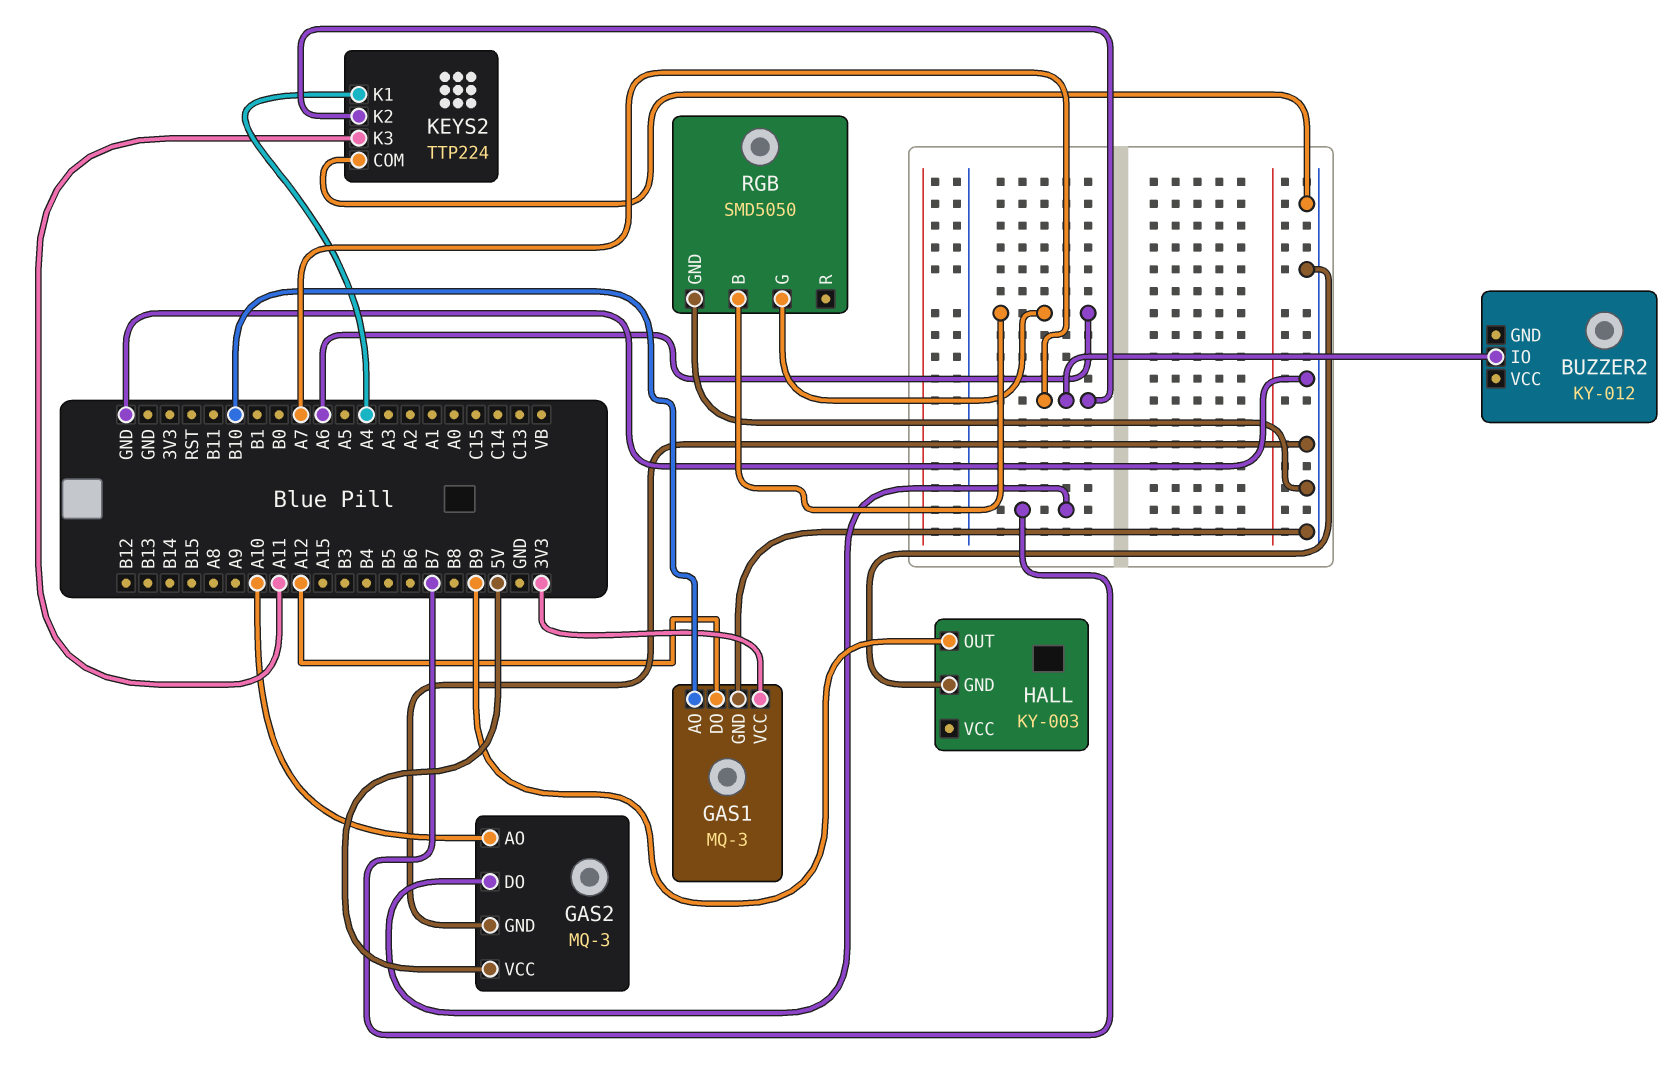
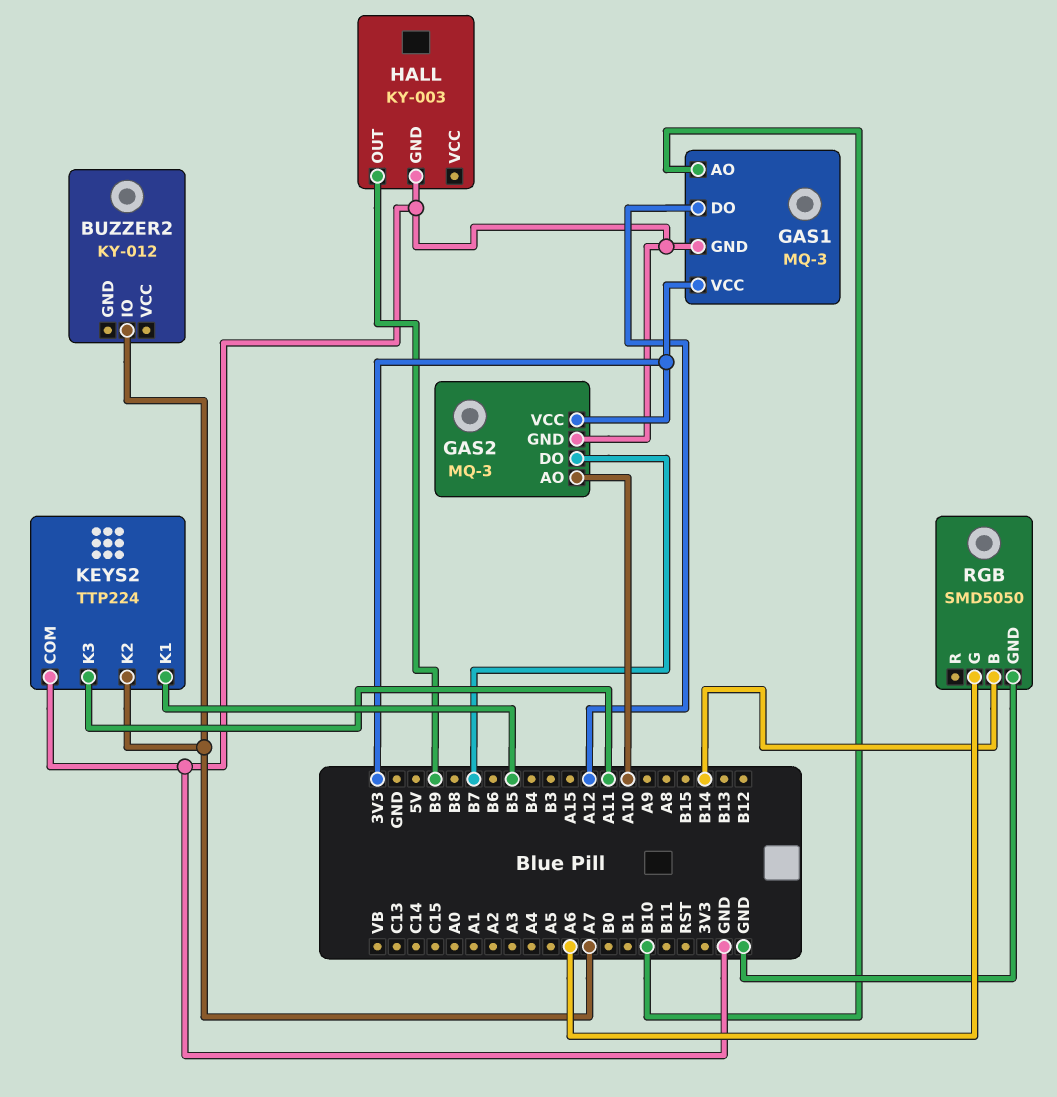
GAS2 pin VCC: 5V -> 3V3
KEYS2 pin K1: A4 -> B5
RGB pin B: A6 -> B14

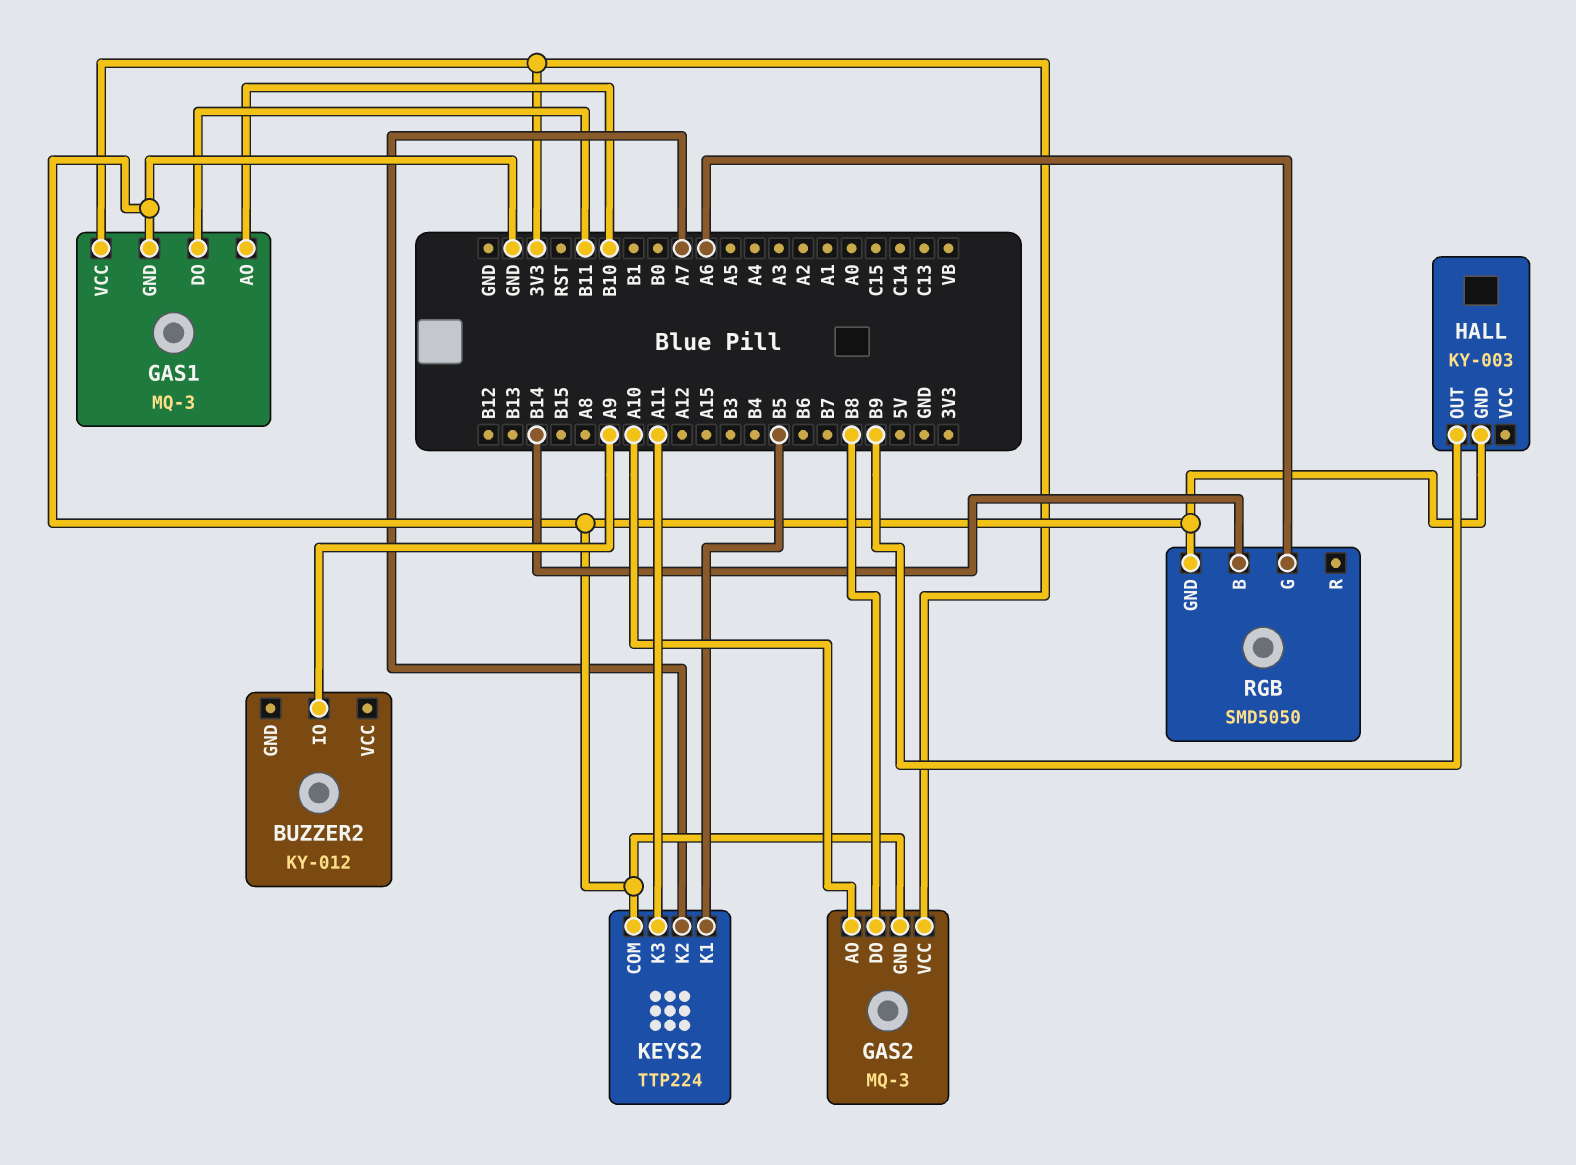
BUZZER2 pin IO: A7 -> A9
GAS1 pin DO: A12 -> B11
GAS2 pin DO: B7 -> B8

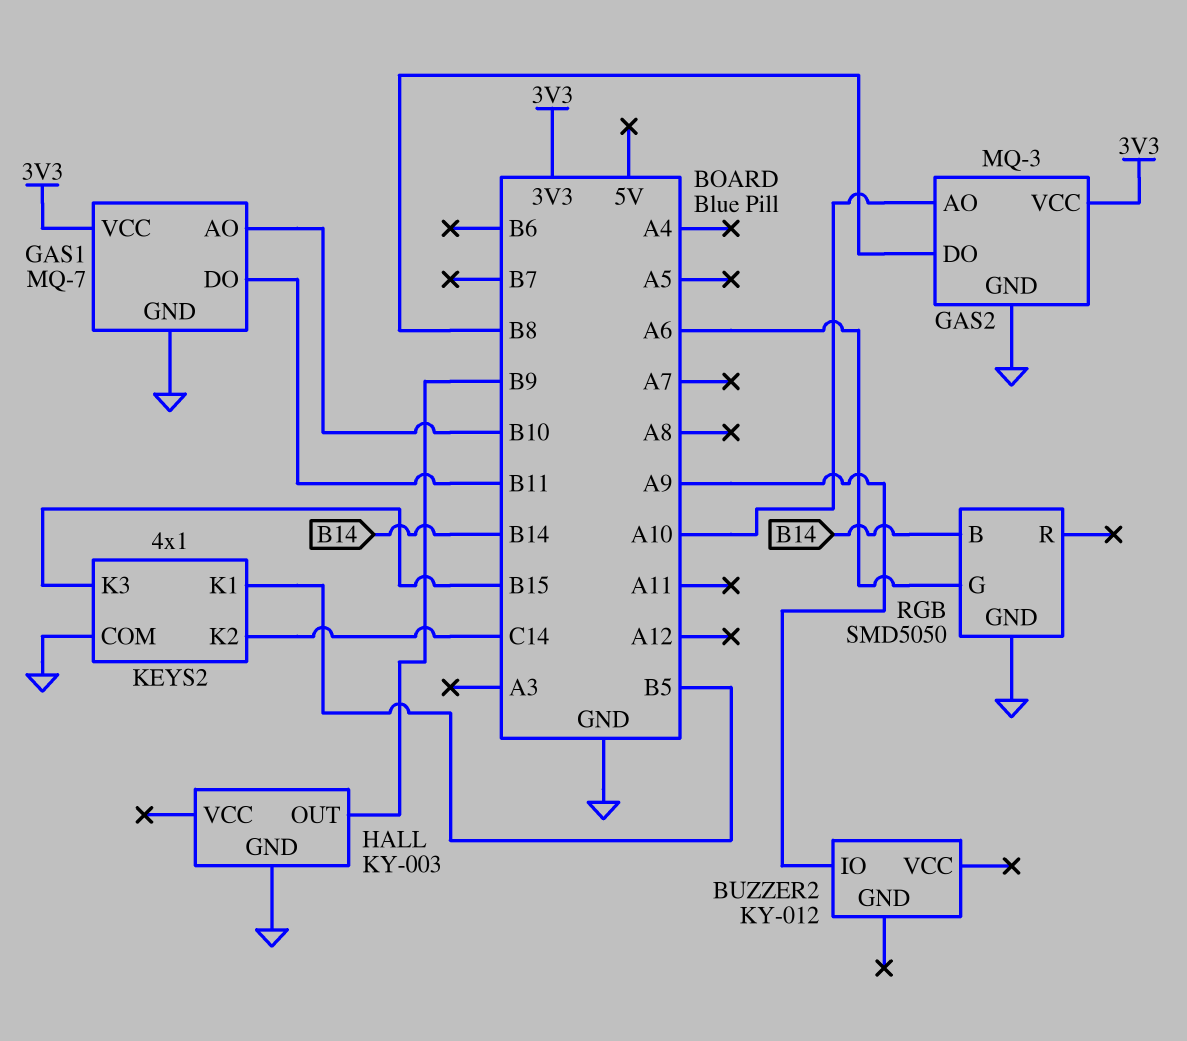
GAS1: MQ-3 -> MQ-7
KEYS2: TTP224 -> 4x1
KEYS2 pin K2: A7 -> C14
KEYS2 pin K3: A11 -> B15

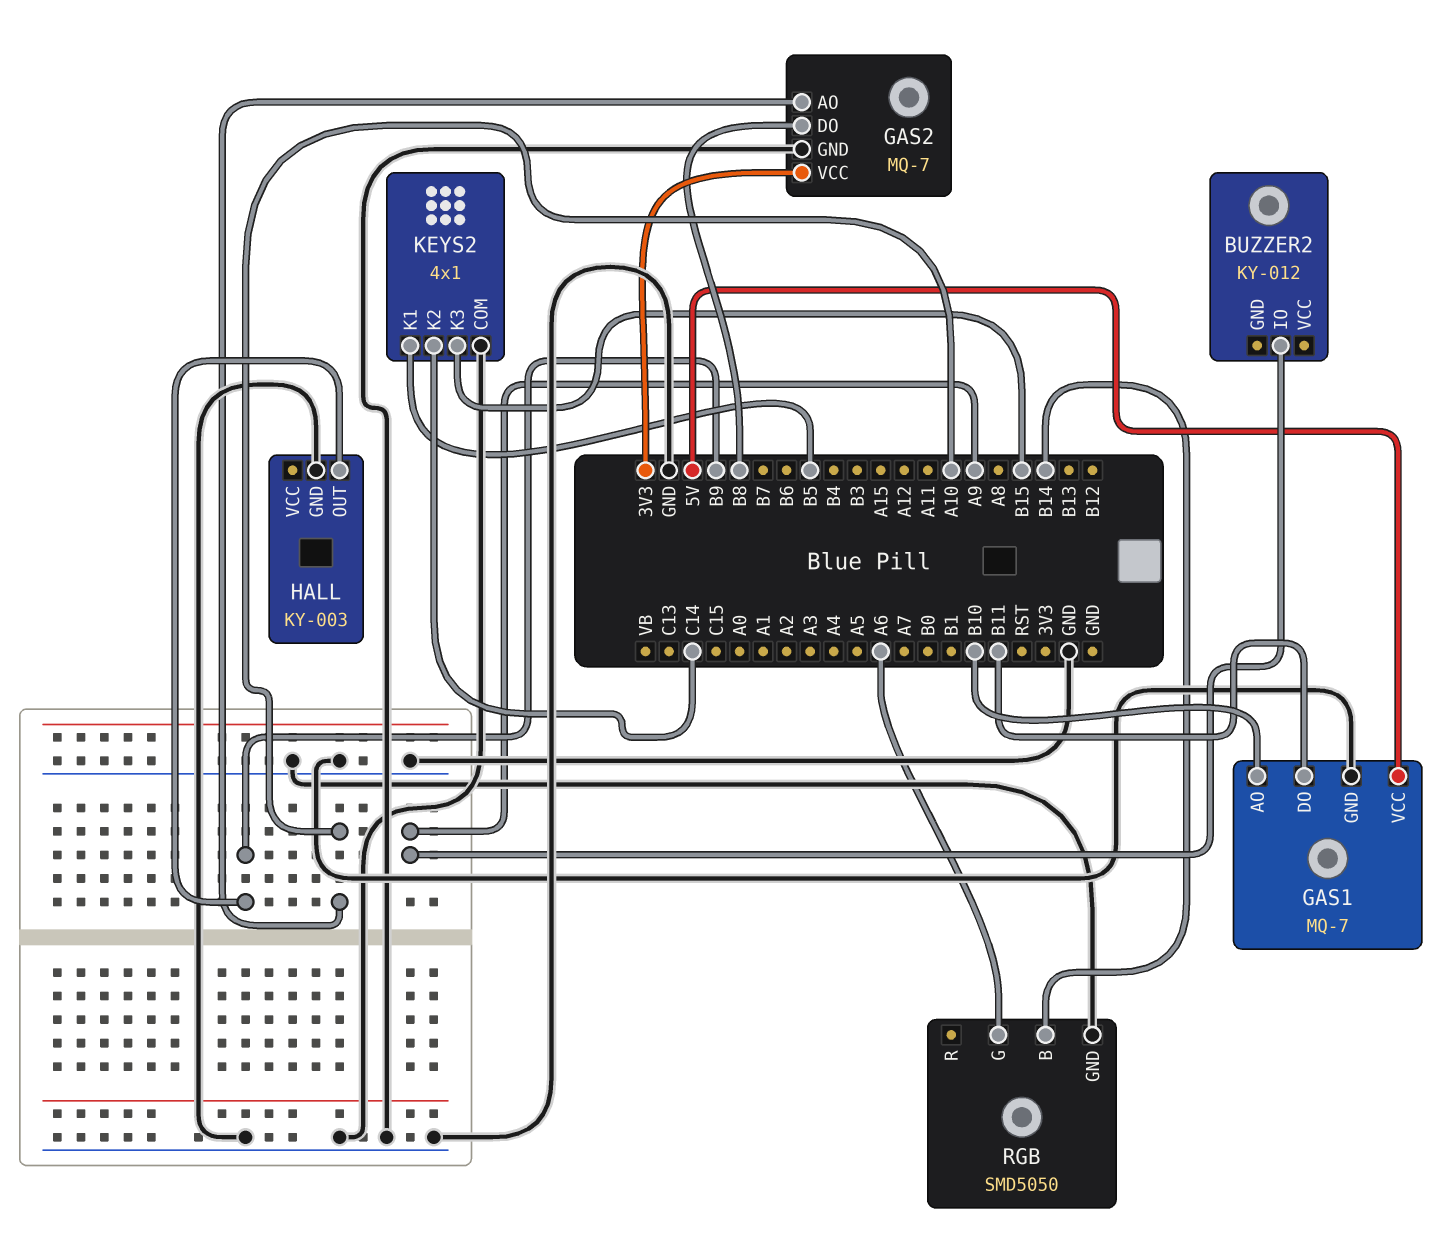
GAS1 pin VCC: 3V3 -> 5V
GAS2: MQ-3 -> MQ-7

